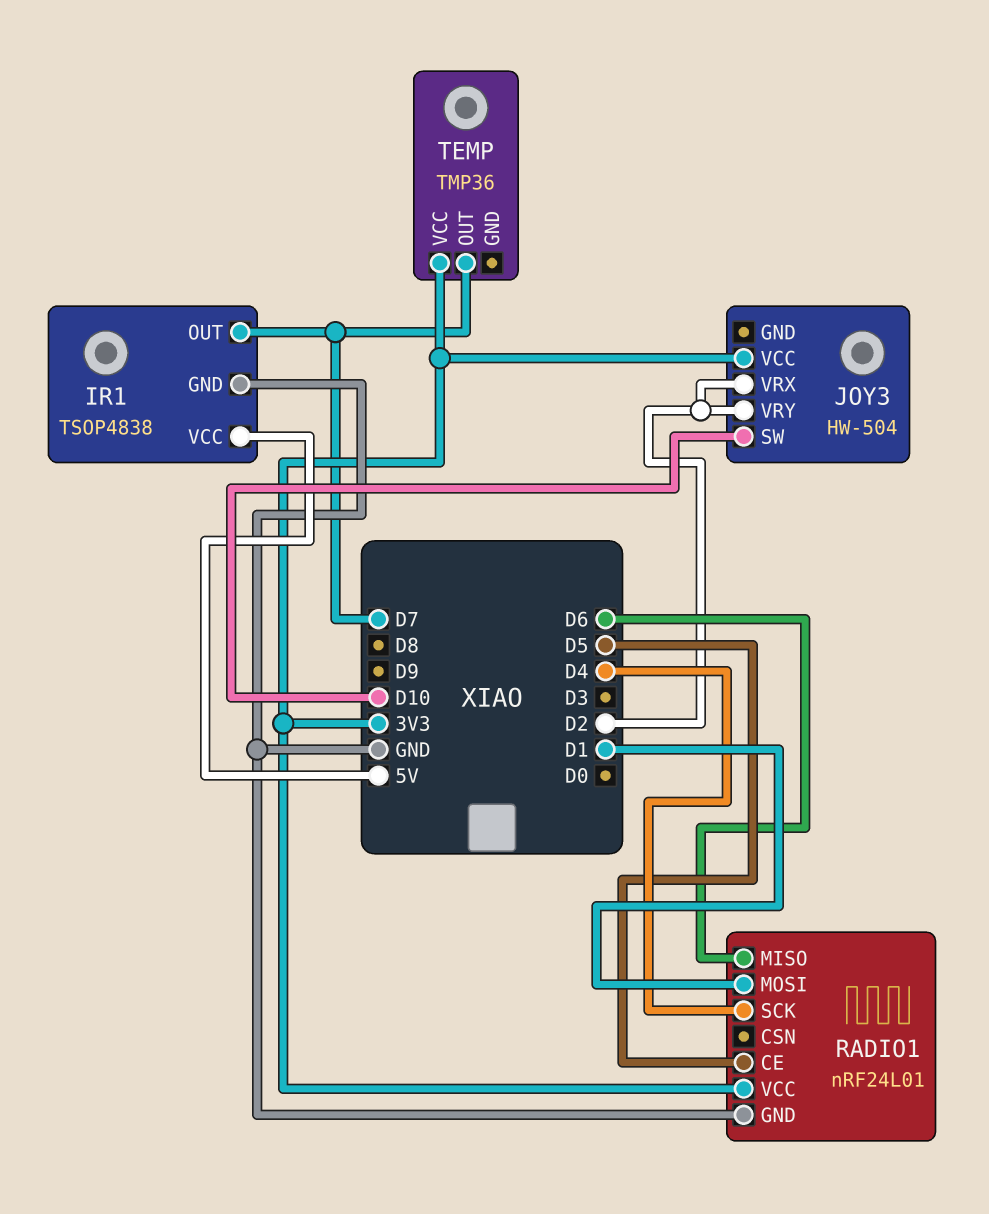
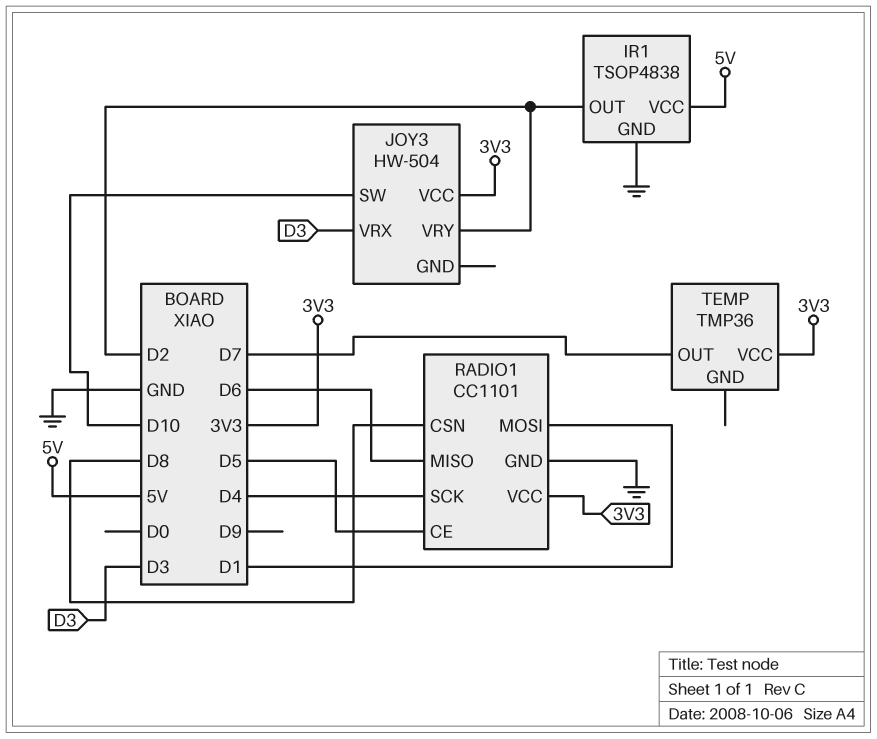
IR1 pin OUT: D7 -> D2
JOY3 pin VRX: D2 -> D3
RADIO1: nRF24L01 -> CC1101
RADIO1 pin CSN: none -> D8

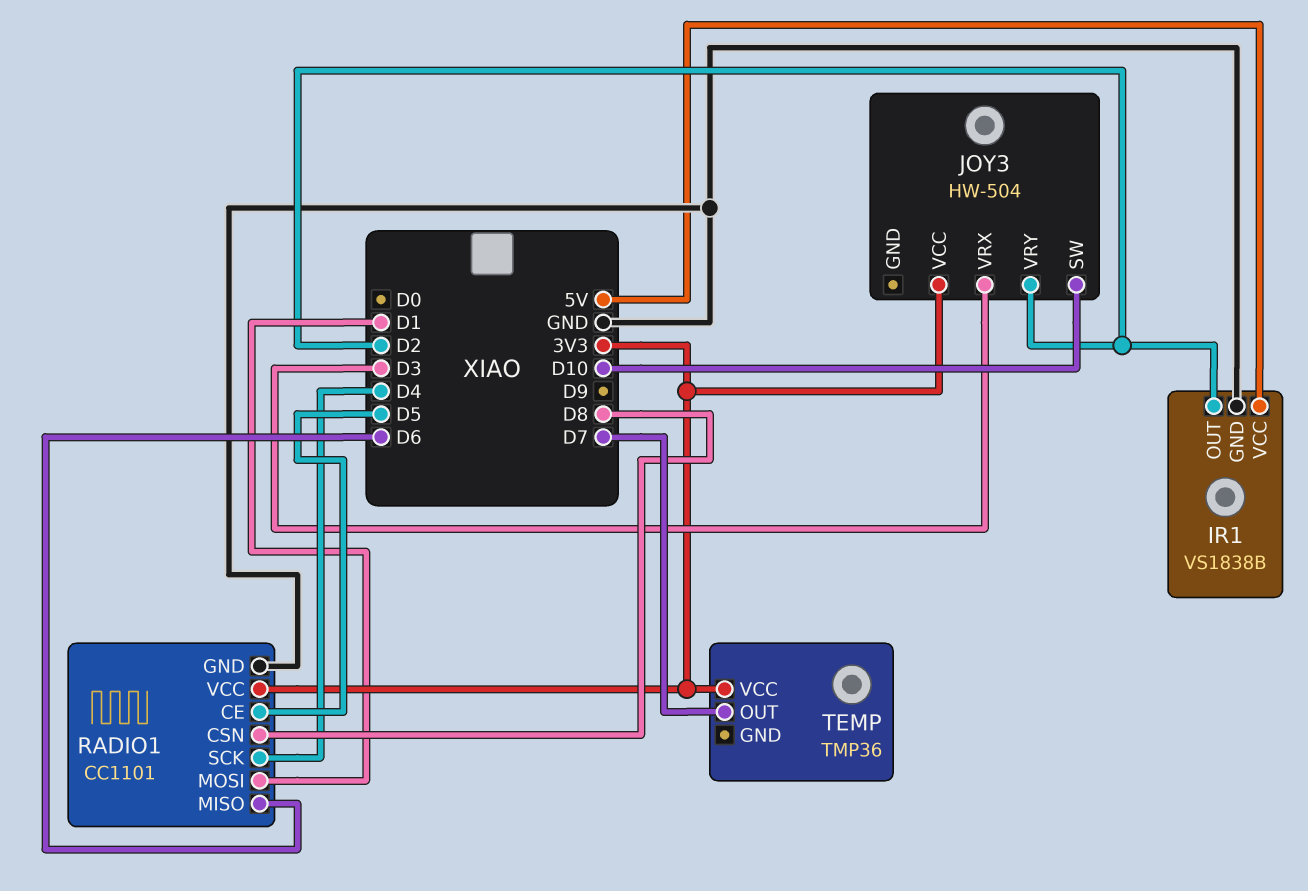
IR1: TSOP4838 -> VS1838B

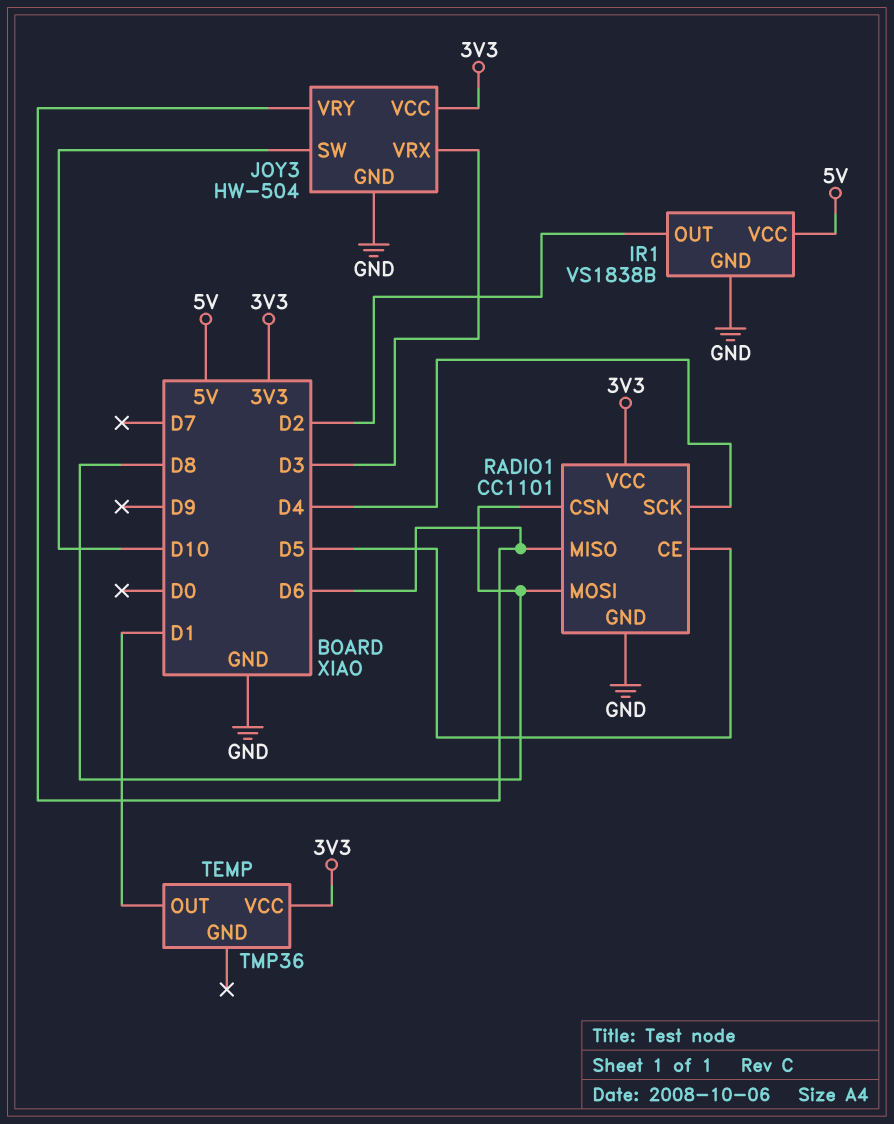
JOY3 pin GND: none -> GND
JOY3 pin VRY: D2 -> D6
RADIO1 pin MOSI: D1 -> D8
TEMP pin OUT: D7 -> D1

